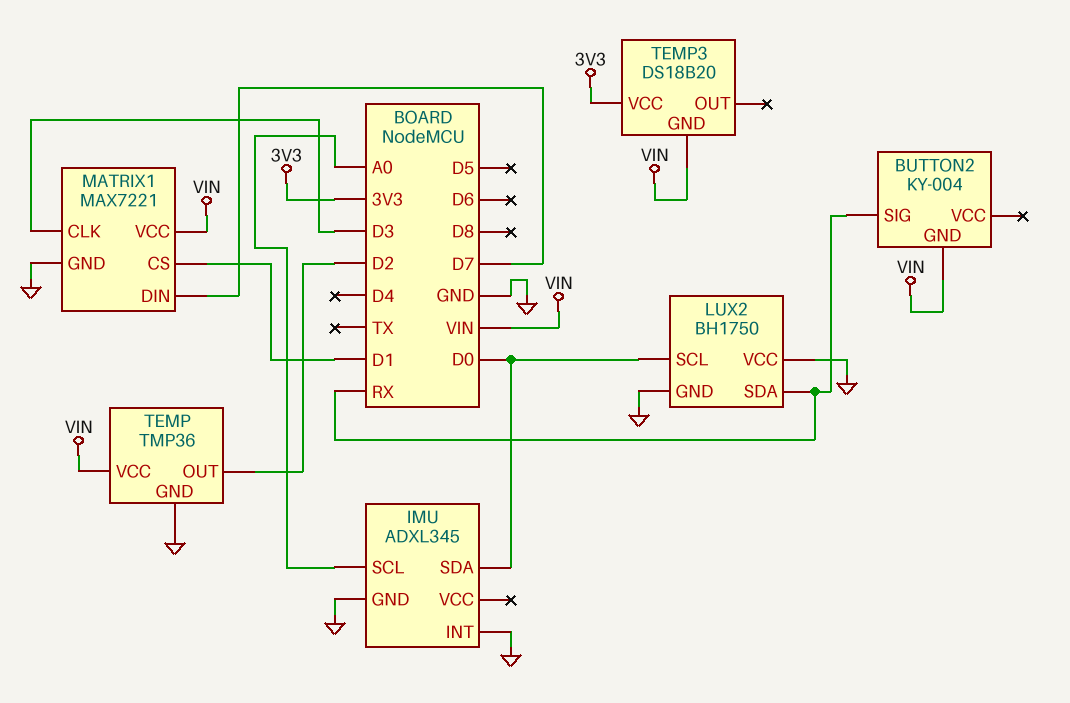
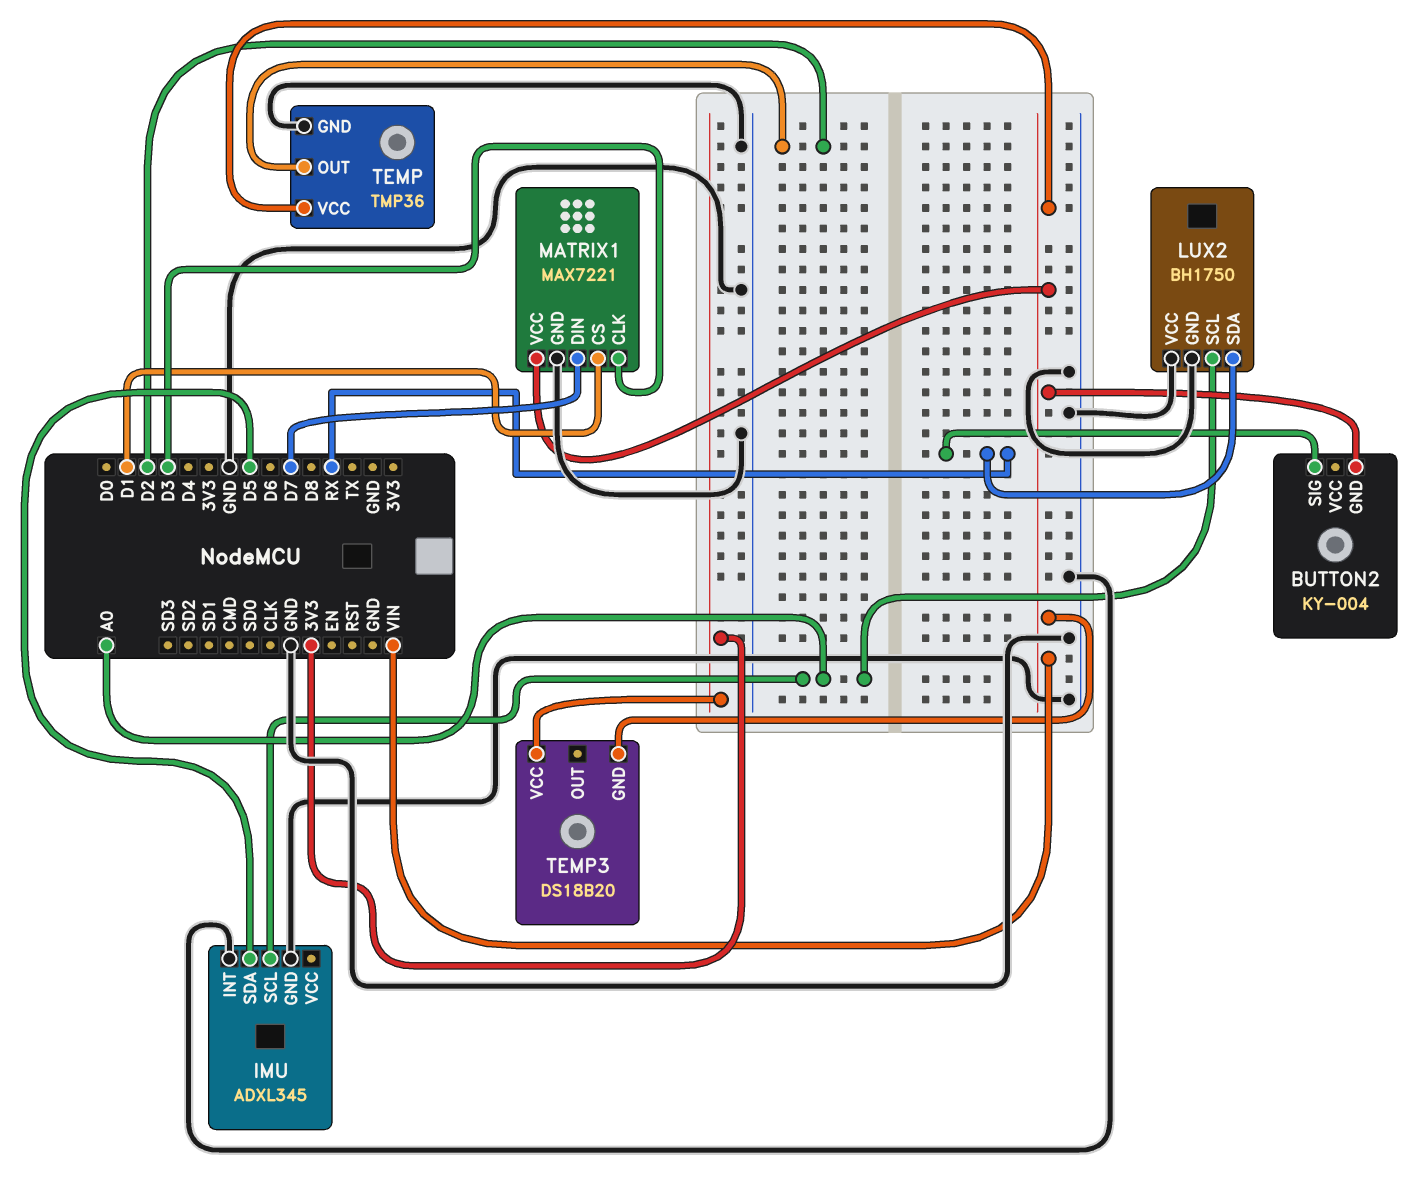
IMU pin SDA: D0 -> D5
LUX2 pin SCL: D0 -> A0

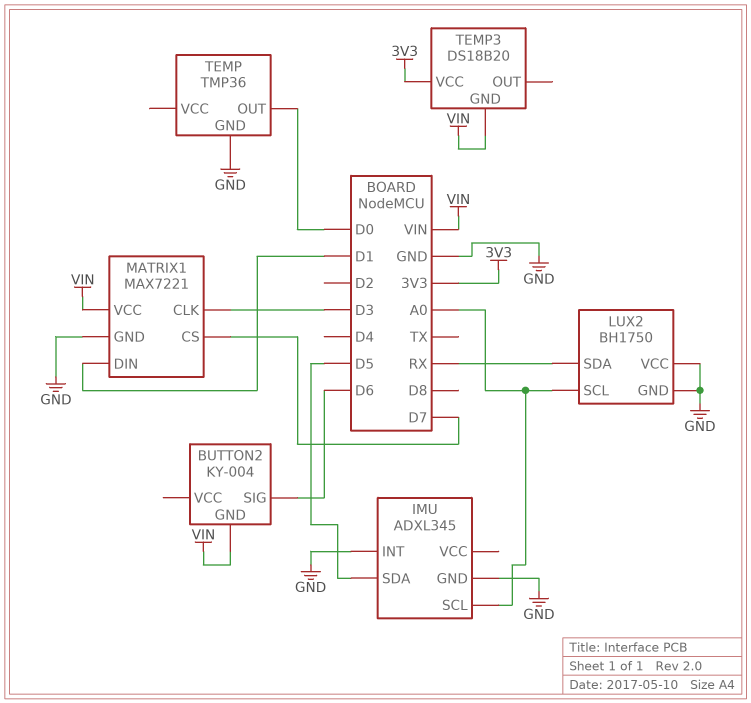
BUTTON2 pin SIG: RX -> D6
MATRIX1 pin CS: D1 -> D7
MATRIX1 pin DIN: D7 -> D1
TEMP pin OUT: D2 -> D0
TEMP pin VCC: VIN -> none

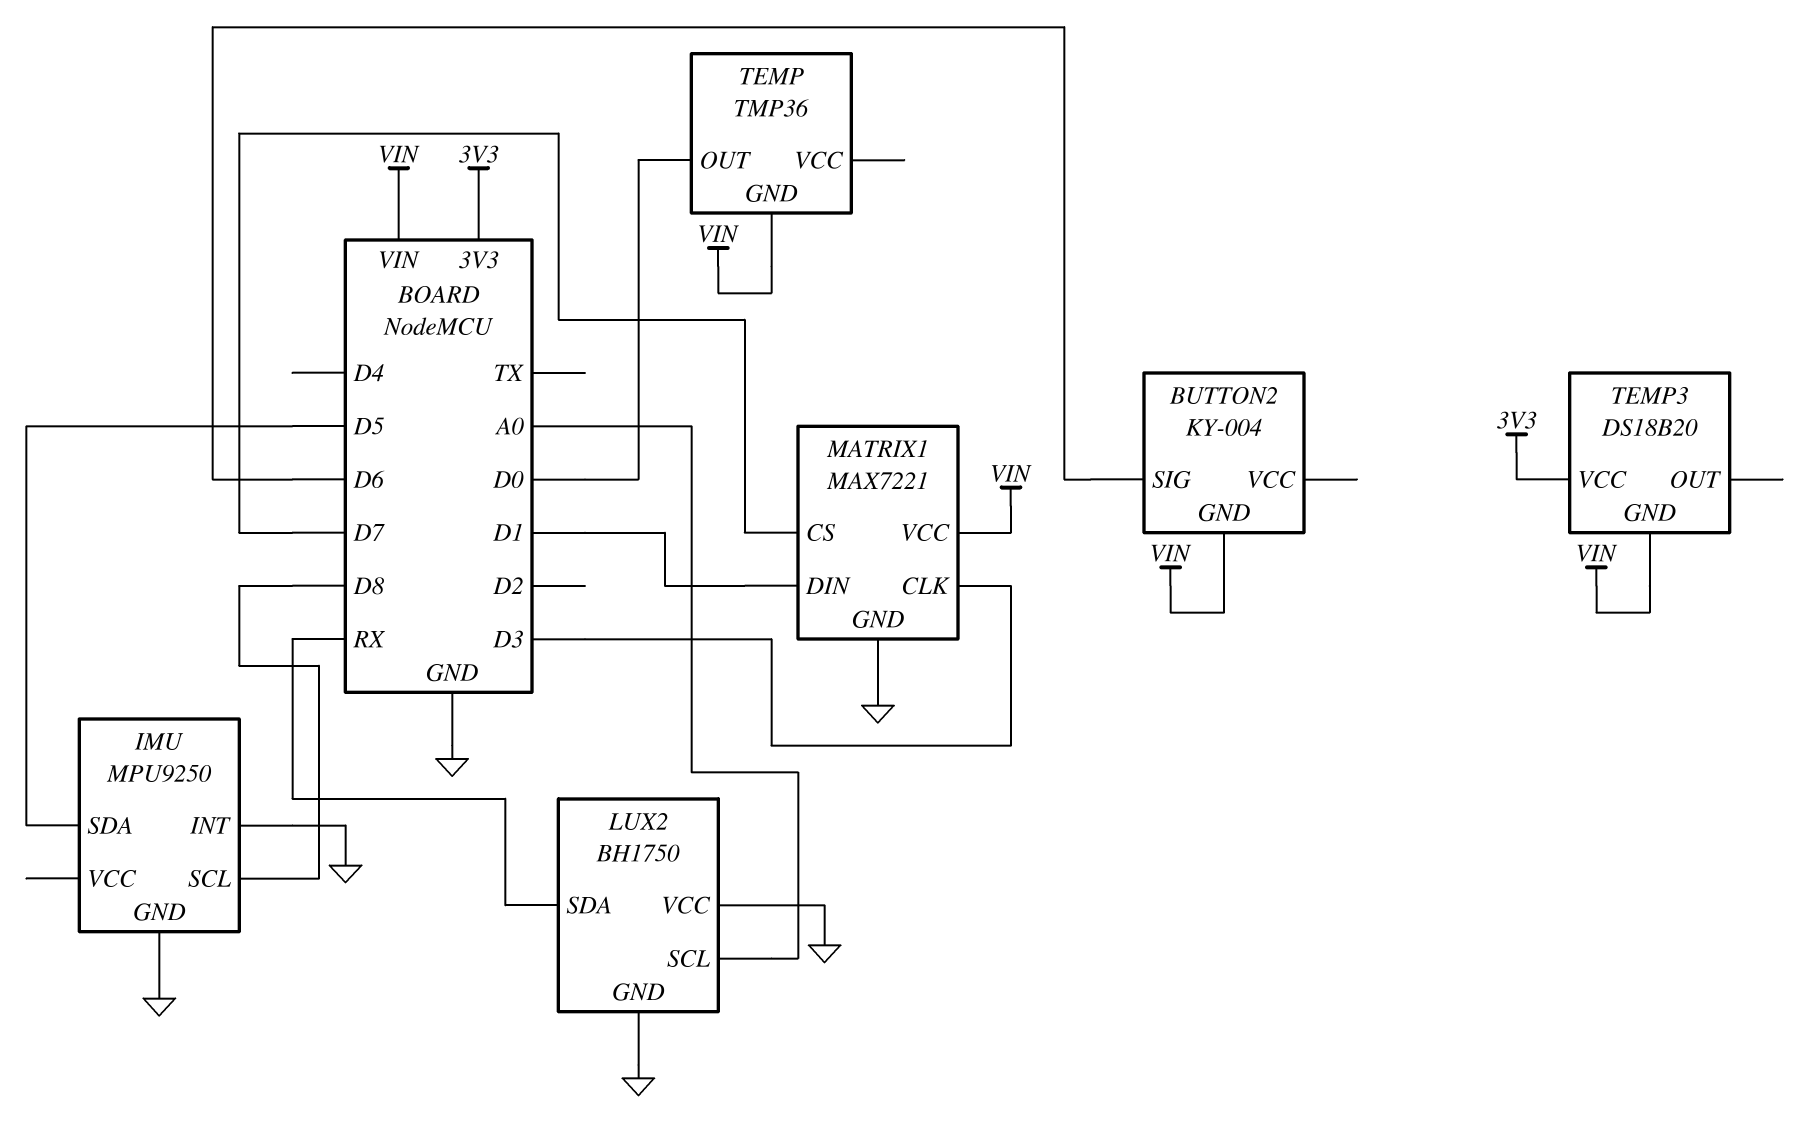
IMU: ADXL345 -> MPU9250
IMU pin SCL: A0 -> D8
TEMP pin GND: GND -> VIN

